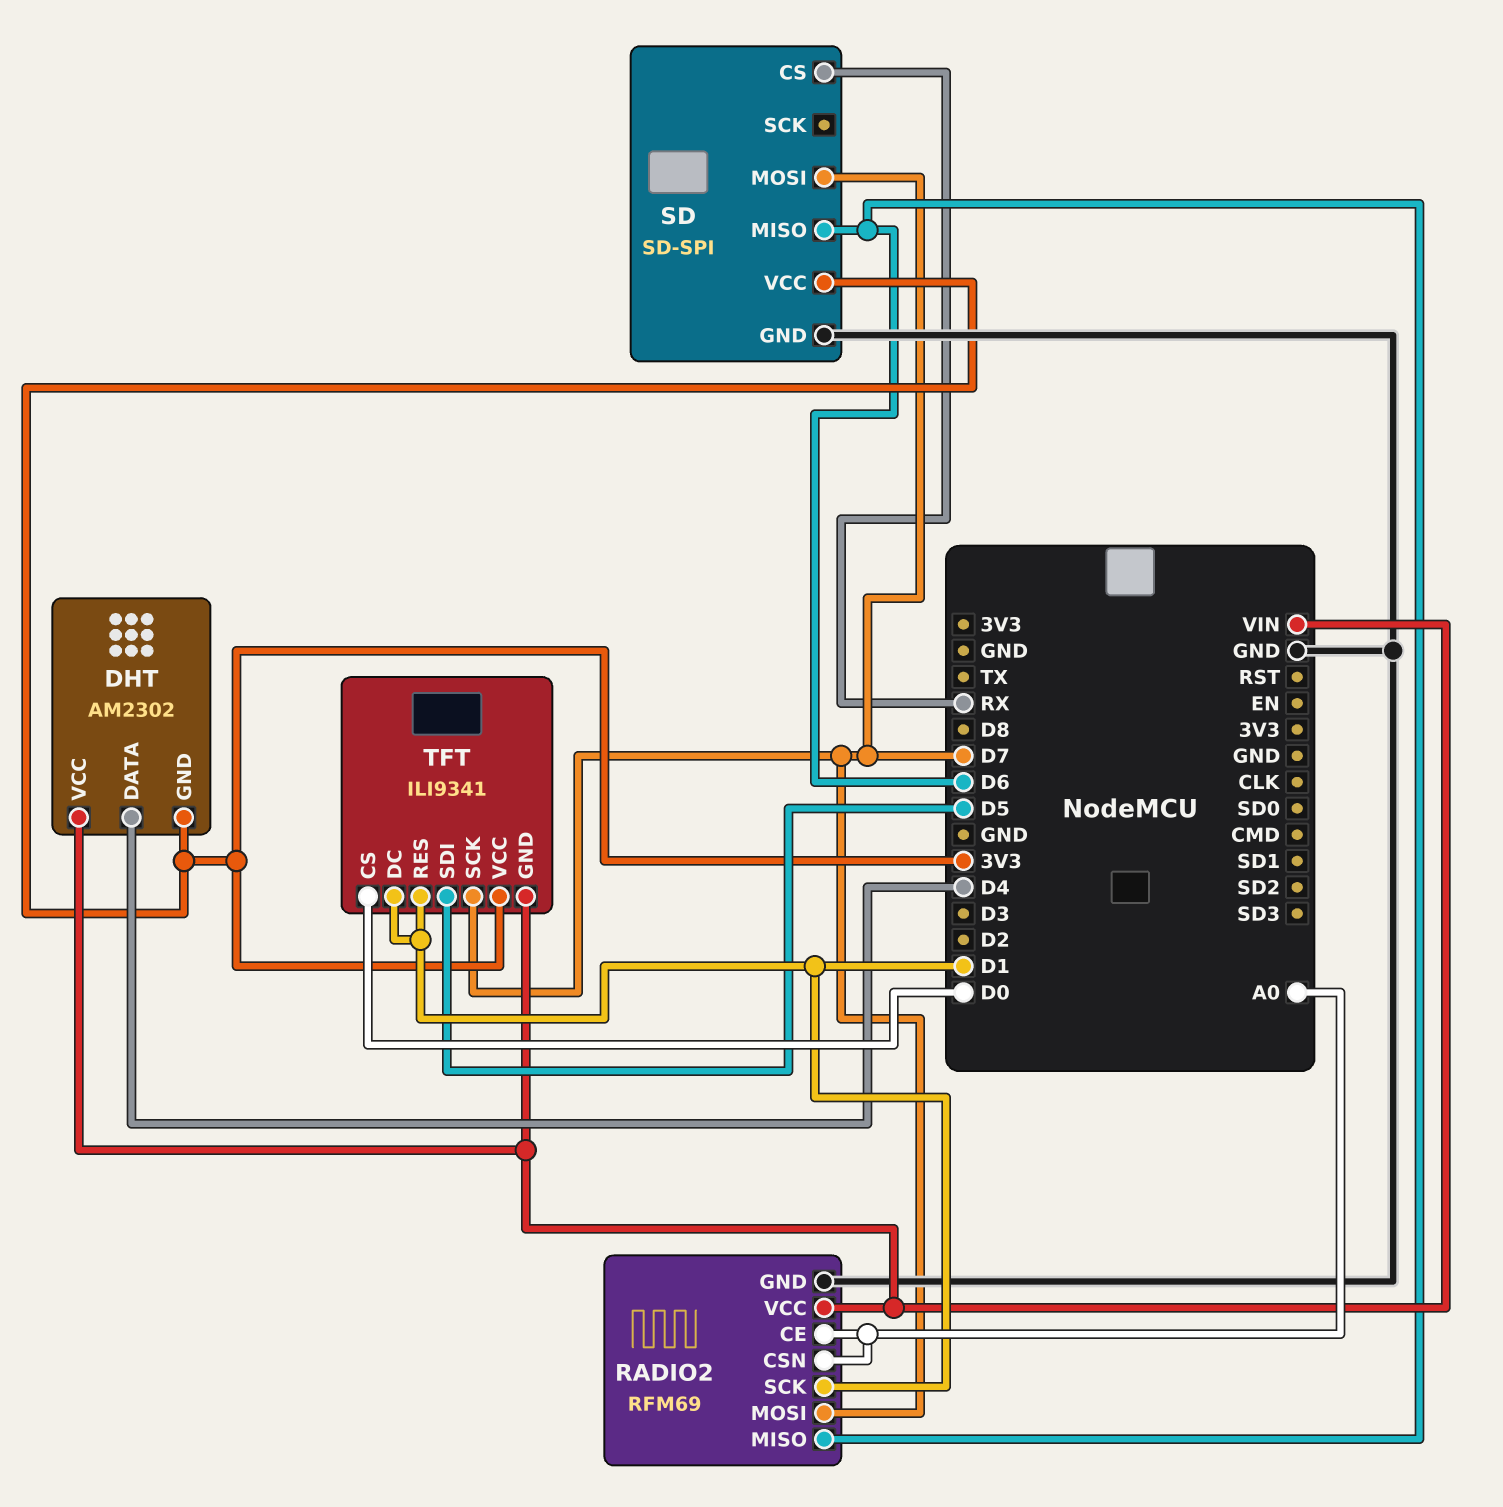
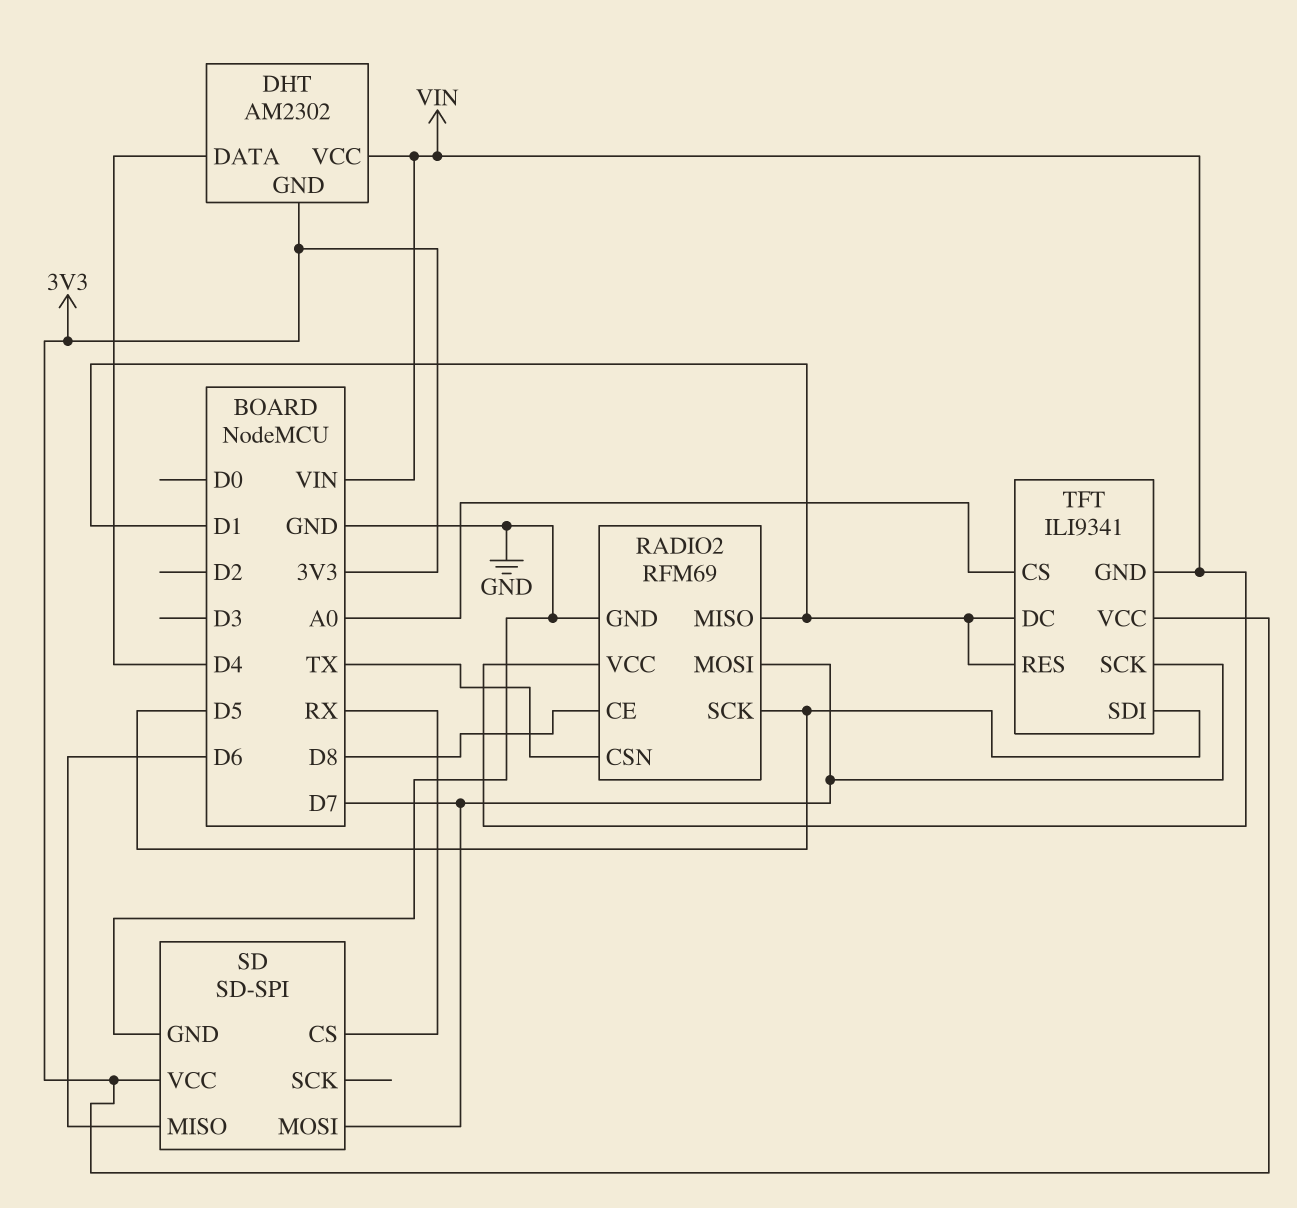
RADIO2 pin CE: A0 -> D8
RADIO2 pin CSN: A0 -> TX
RADIO2 pin MISO: D6 -> D1
RADIO2 pin SCK: D1 -> D5
TFT pin CS: D0 -> A0

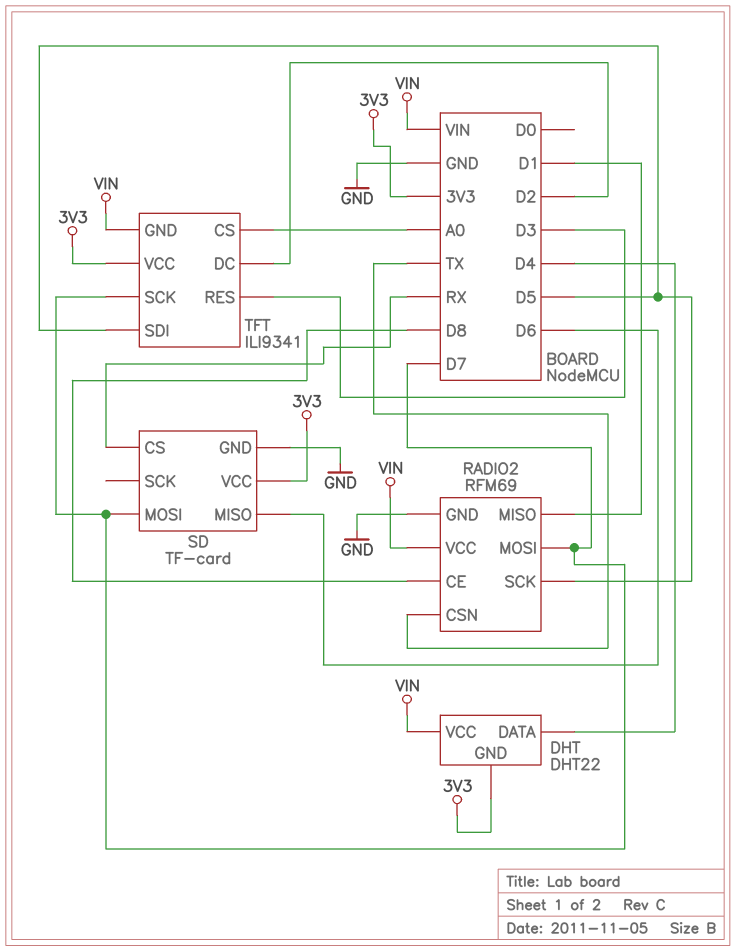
DHT: AM2302 -> DHT22
SD: SD-SPI -> TF-card
TFT pin DC: D1 -> D2
TFT pin RES: D1 -> D3

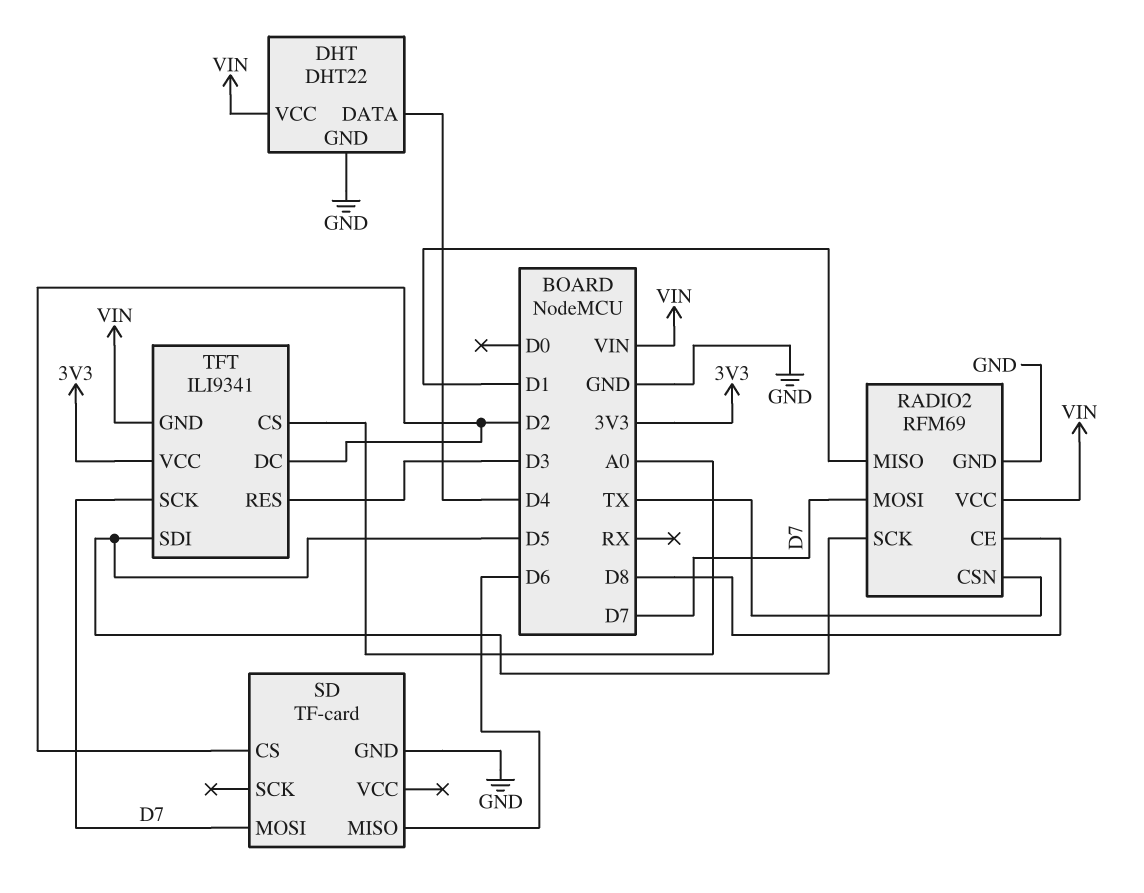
DHT pin GND: 3V3 -> GND
SD pin CS: RX -> D2
SD pin VCC: 3V3 -> none

